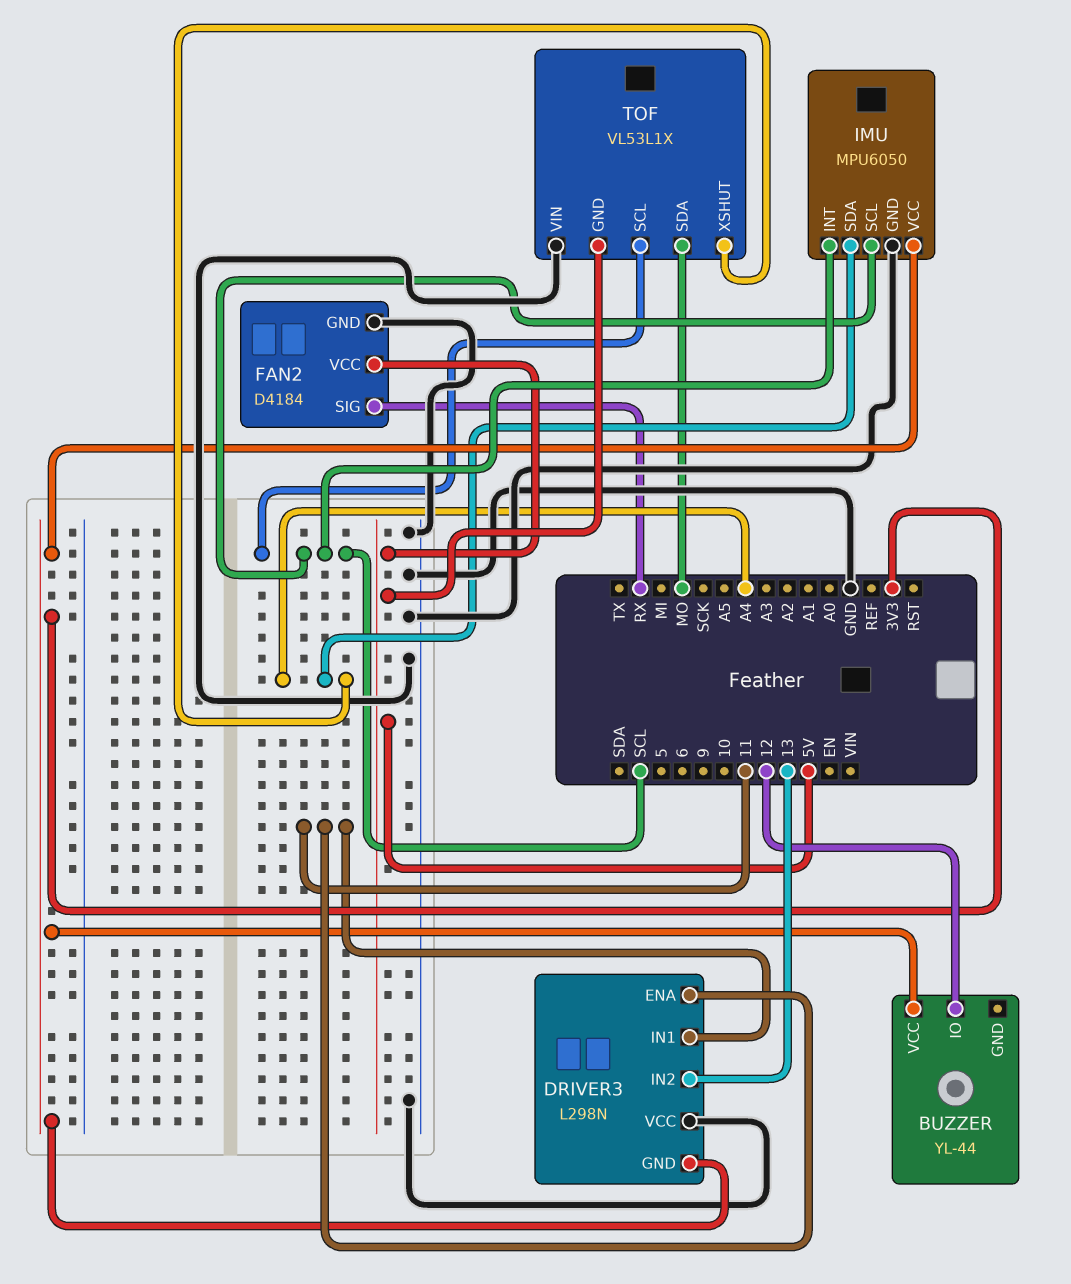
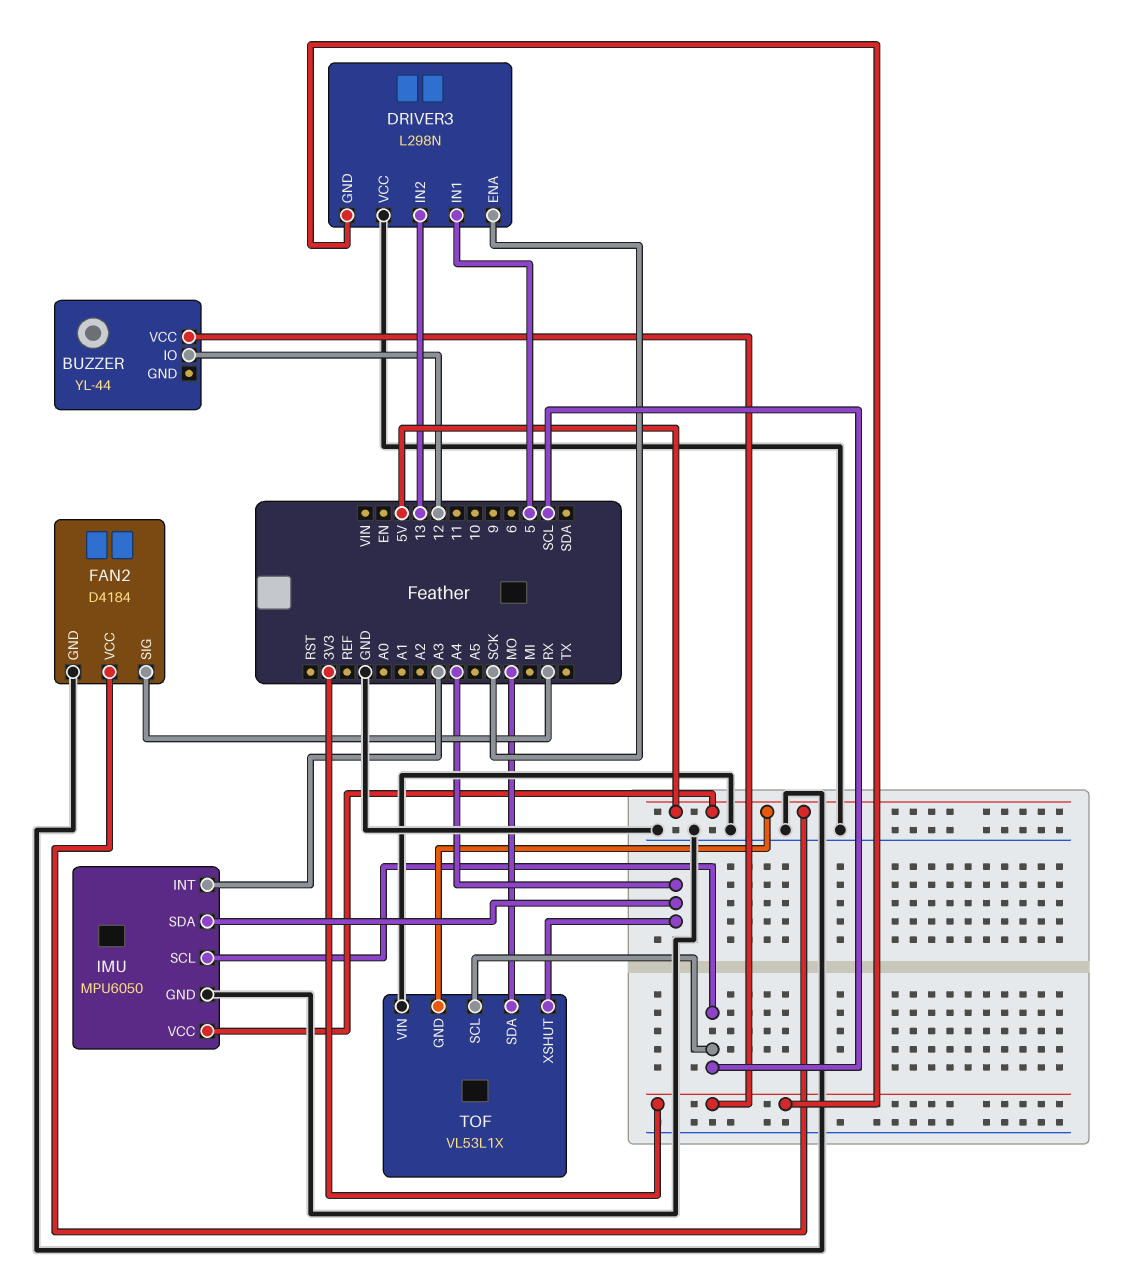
DRIVER3 pin ENA: 11 -> SCK
DRIVER3 pin IN1: 11 -> 5
IMU pin INT: SCL -> A3
IMU pin VCC: 3V3 -> 5V

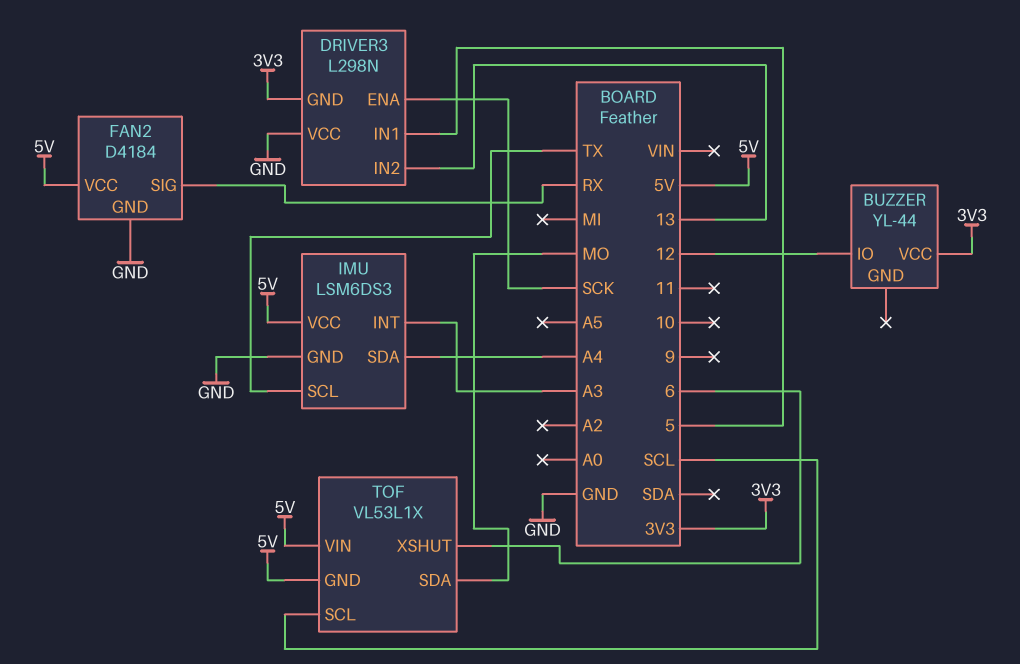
IMU: MPU6050 -> LSM6DS3
IMU pin SCL: SCL -> TX
TOF pin VIN: GND -> 5V
TOF pin XSHUT: A4 -> 6

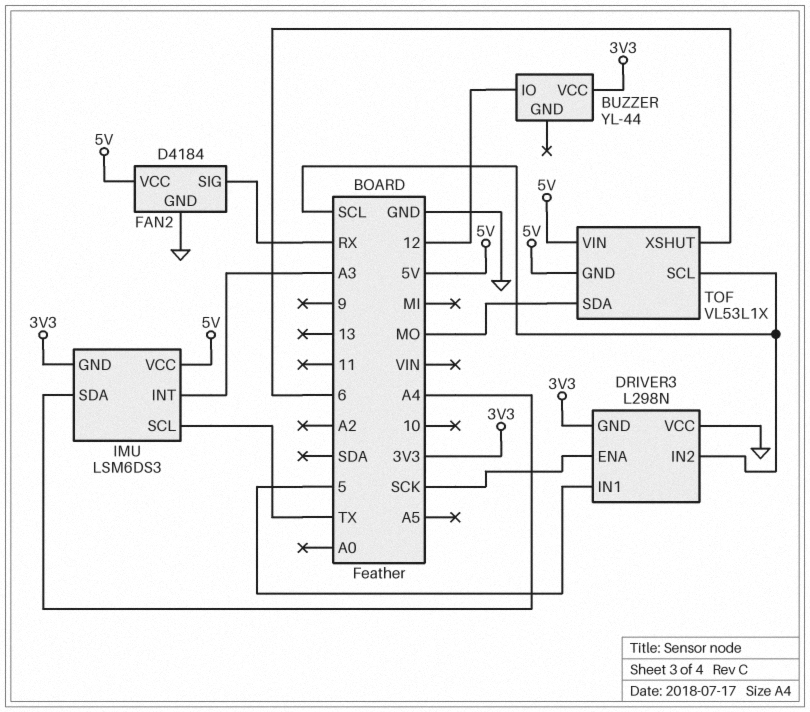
DRIVER3 pin IN2: 13 -> SCL
IMU pin GND: GND -> 3V3

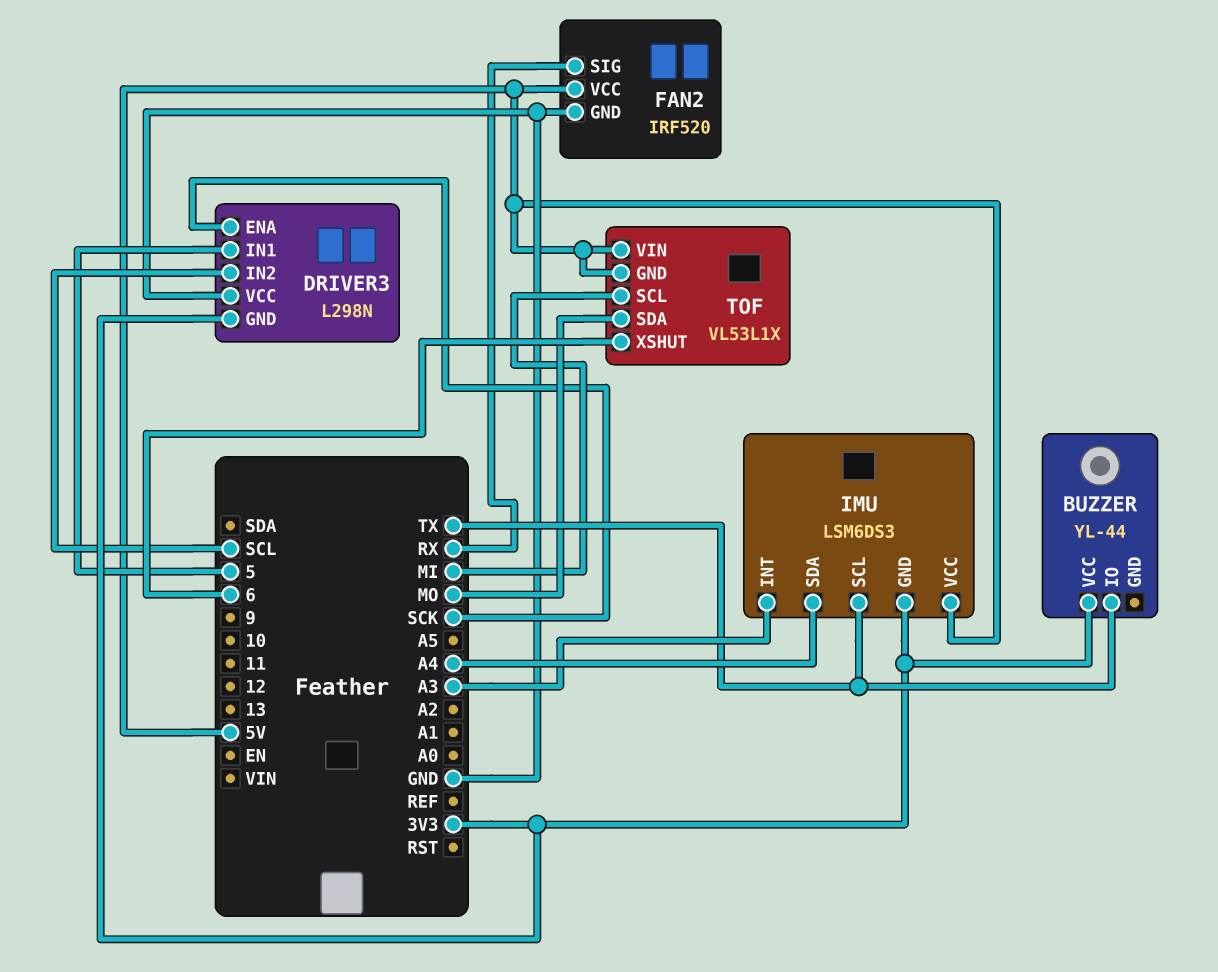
BUZZER pin IO: 12 -> TX
FAN2: D4184 -> IRF520
TOF pin SCL: SCL -> MI

